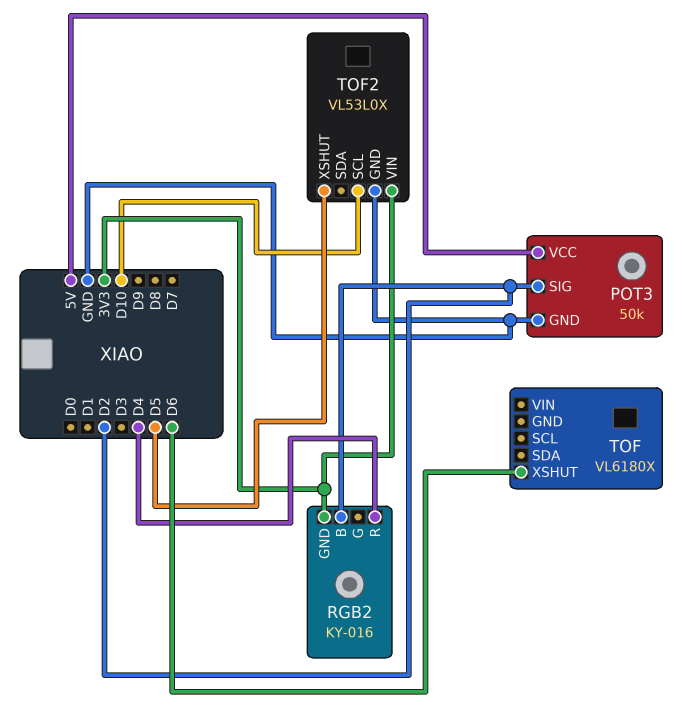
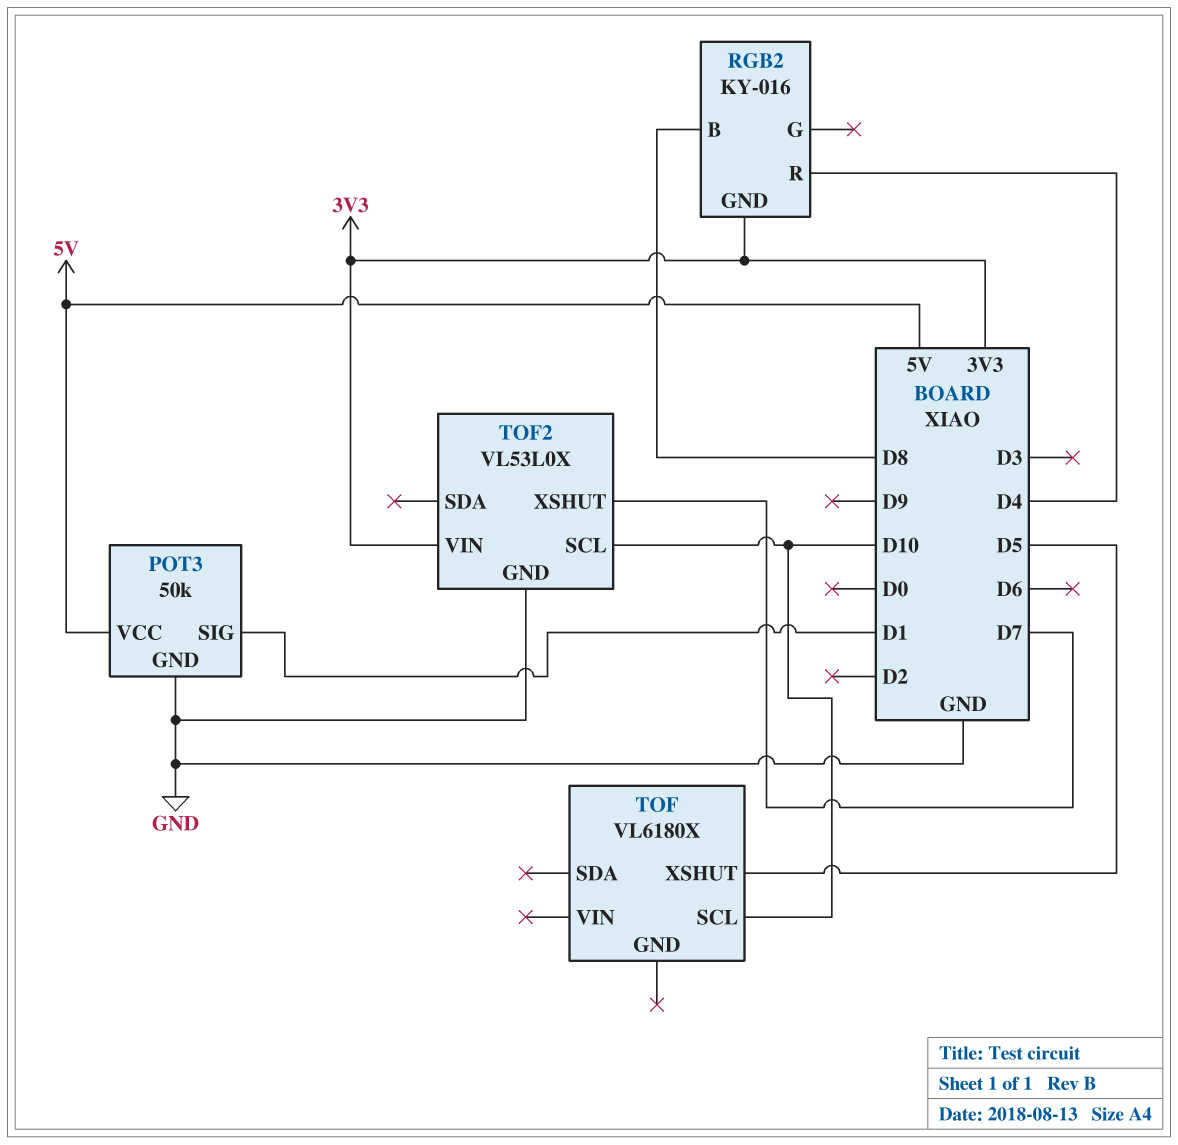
POT3 pin SIG: D2 -> D1
RGB2 pin B: D2 -> D8
TOF pin SCL: none -> D10
TOF pin XSHUT: D6 -> D5
TOF2 pin XSHUT: D5 -> D7

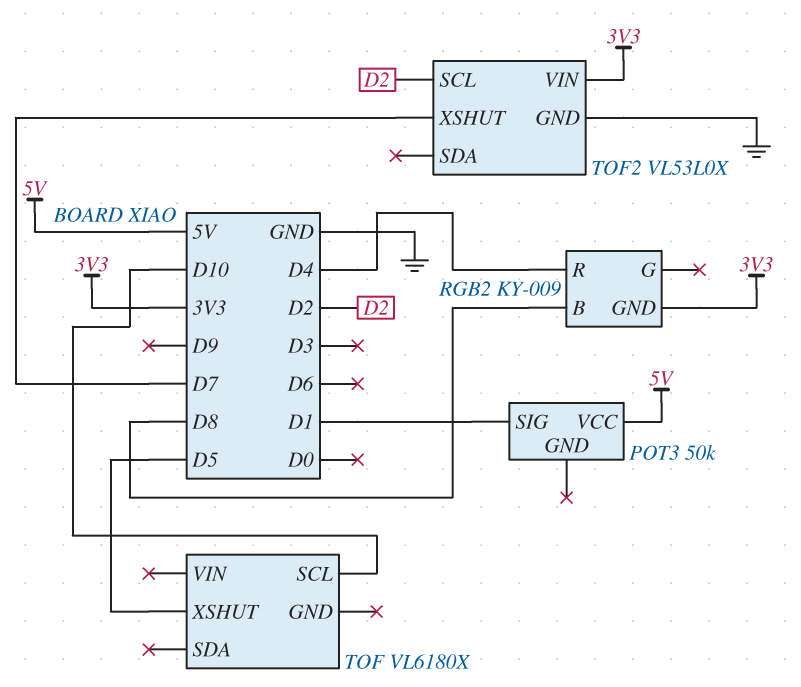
POT3 pin GND: GND -> none
RGB2: KY-016 -> KY-009
TOF2 pin SCL: D10 -> D2

